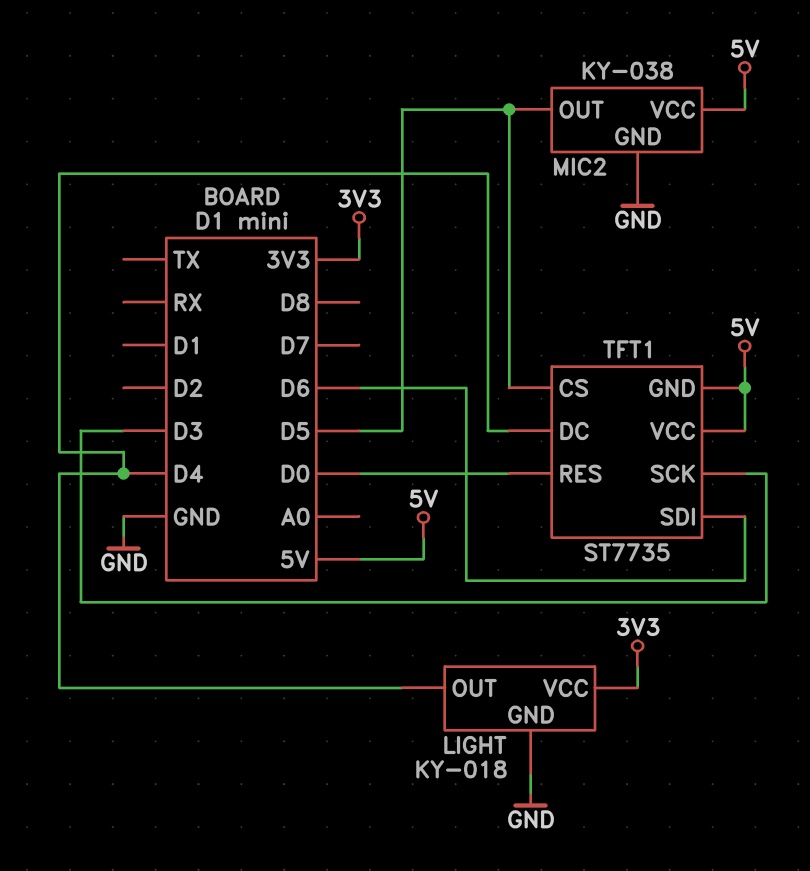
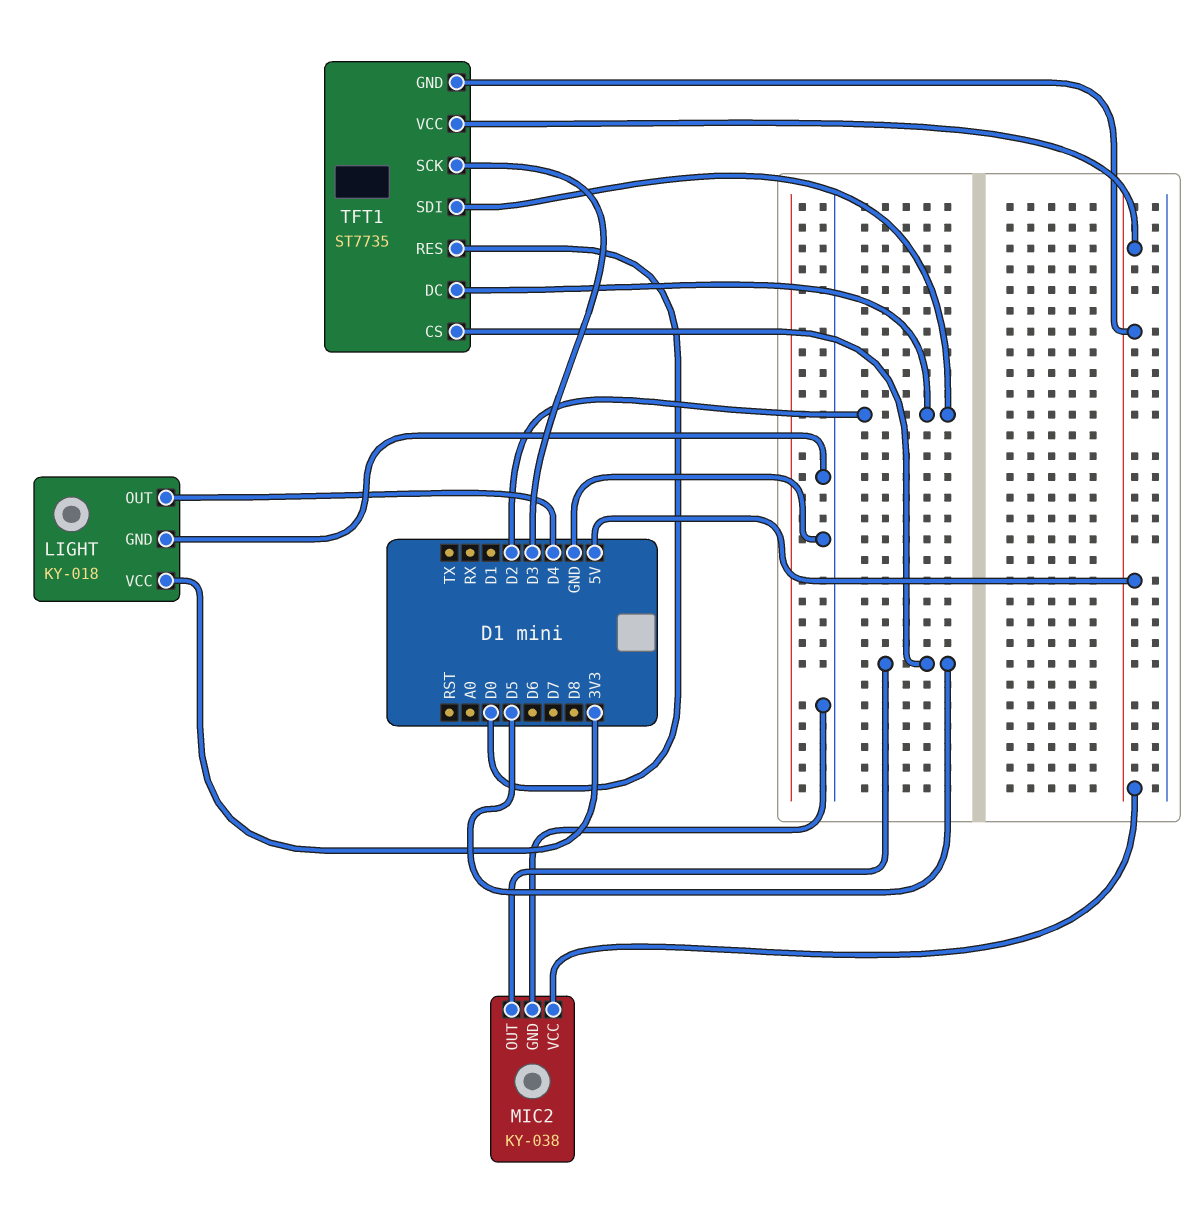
TFT1 pin DC: D4 -> D2
TFT1 pin SDI: D6 -> D2

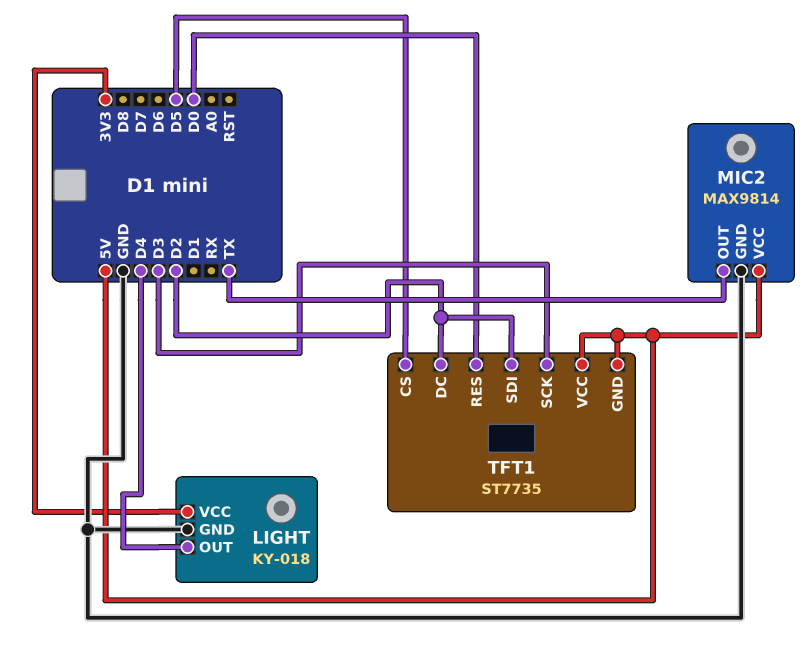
MIC2: KY-038 -> MAX9814
MIC2 pin OUT: D5 -> TX

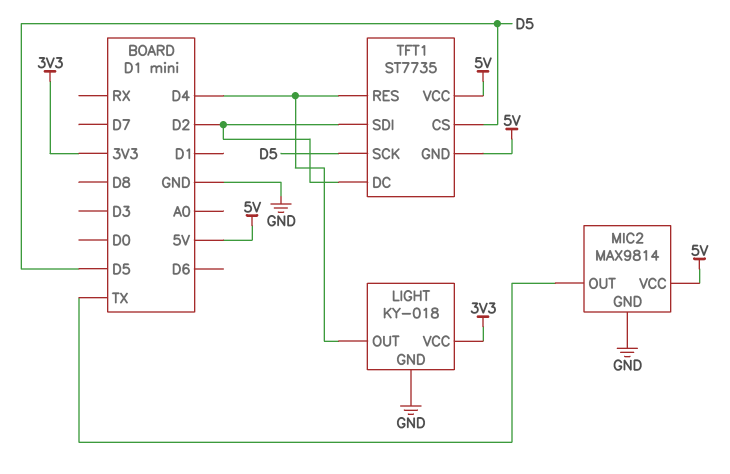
TFT1 pin RES: D0 -> D4
TFT1 pin SCK: D3 -> D5

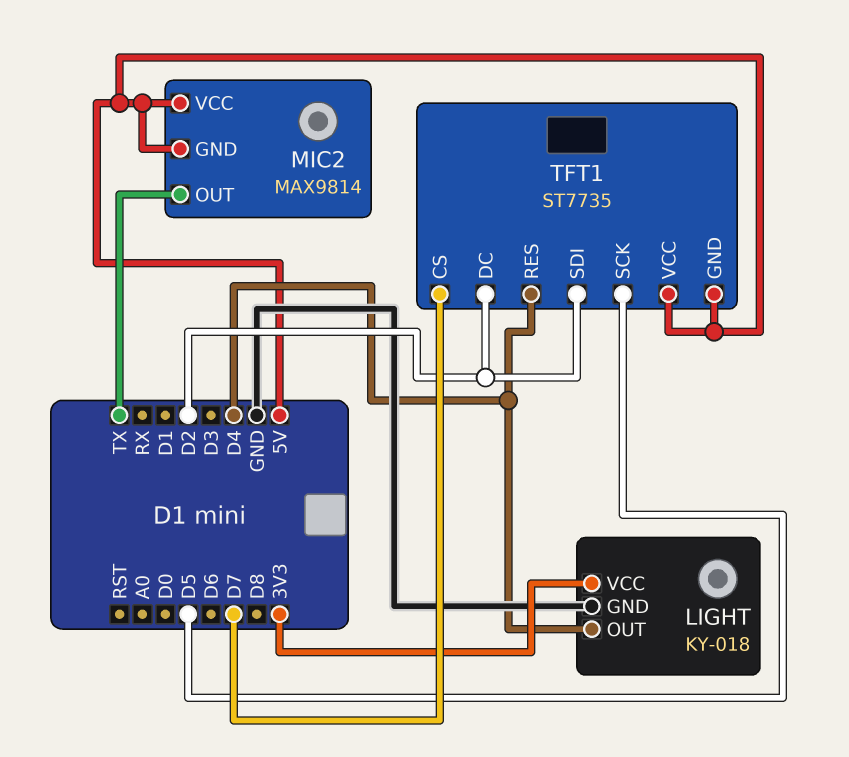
MIC2 pin GND: GND -> 5V
TFT1 pin CS: D5 -> D7

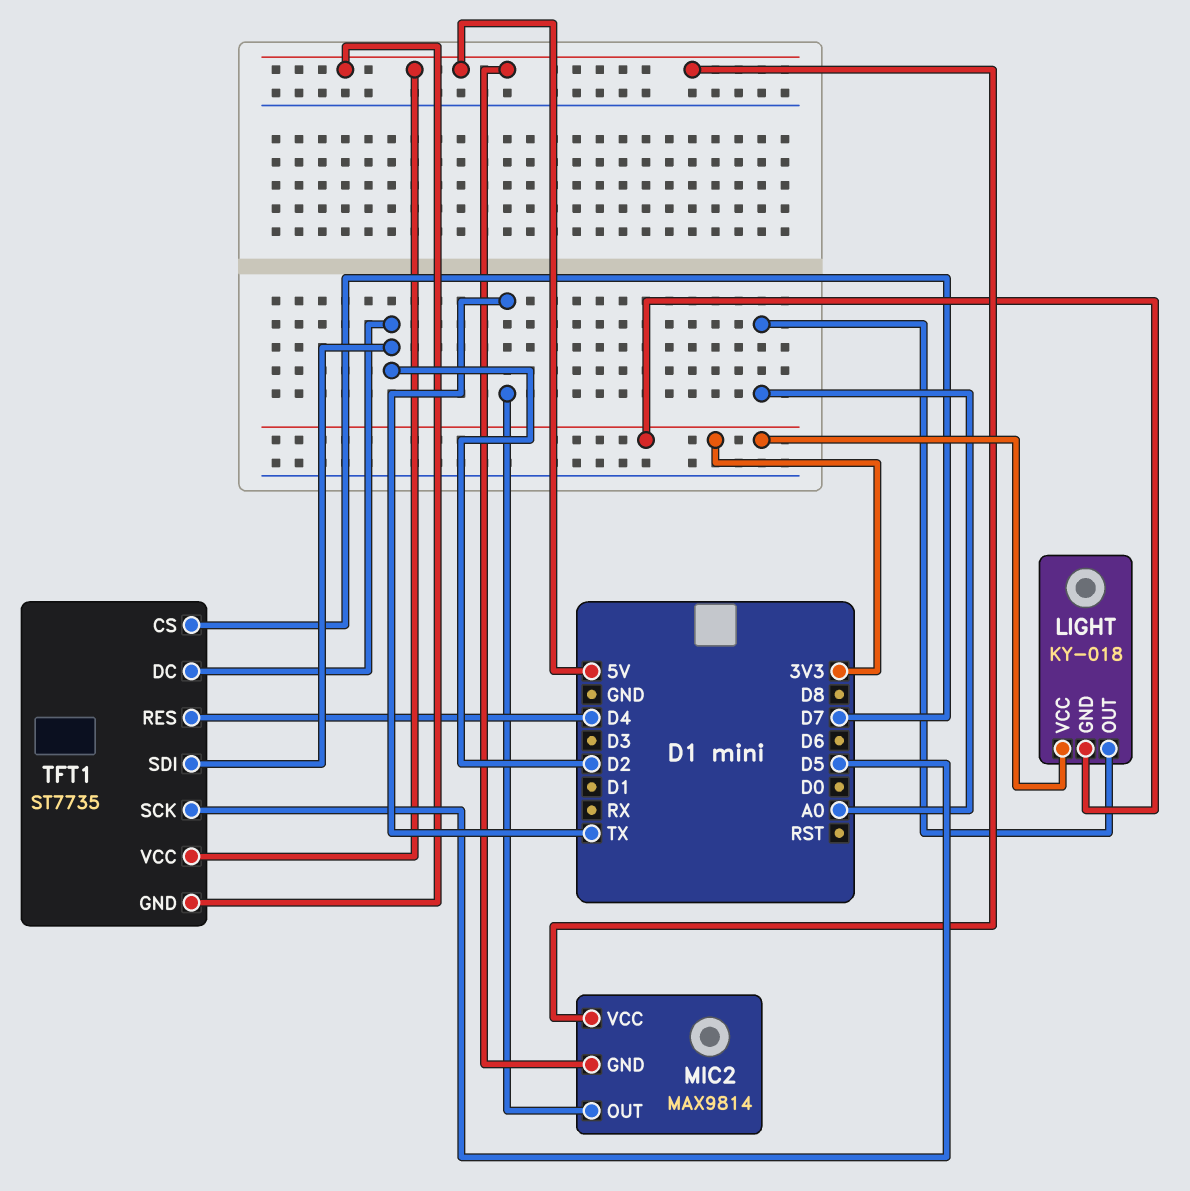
LIGHT pin GND: GND -> 3V3
LIGHT pin OUT: D4 -> A0

